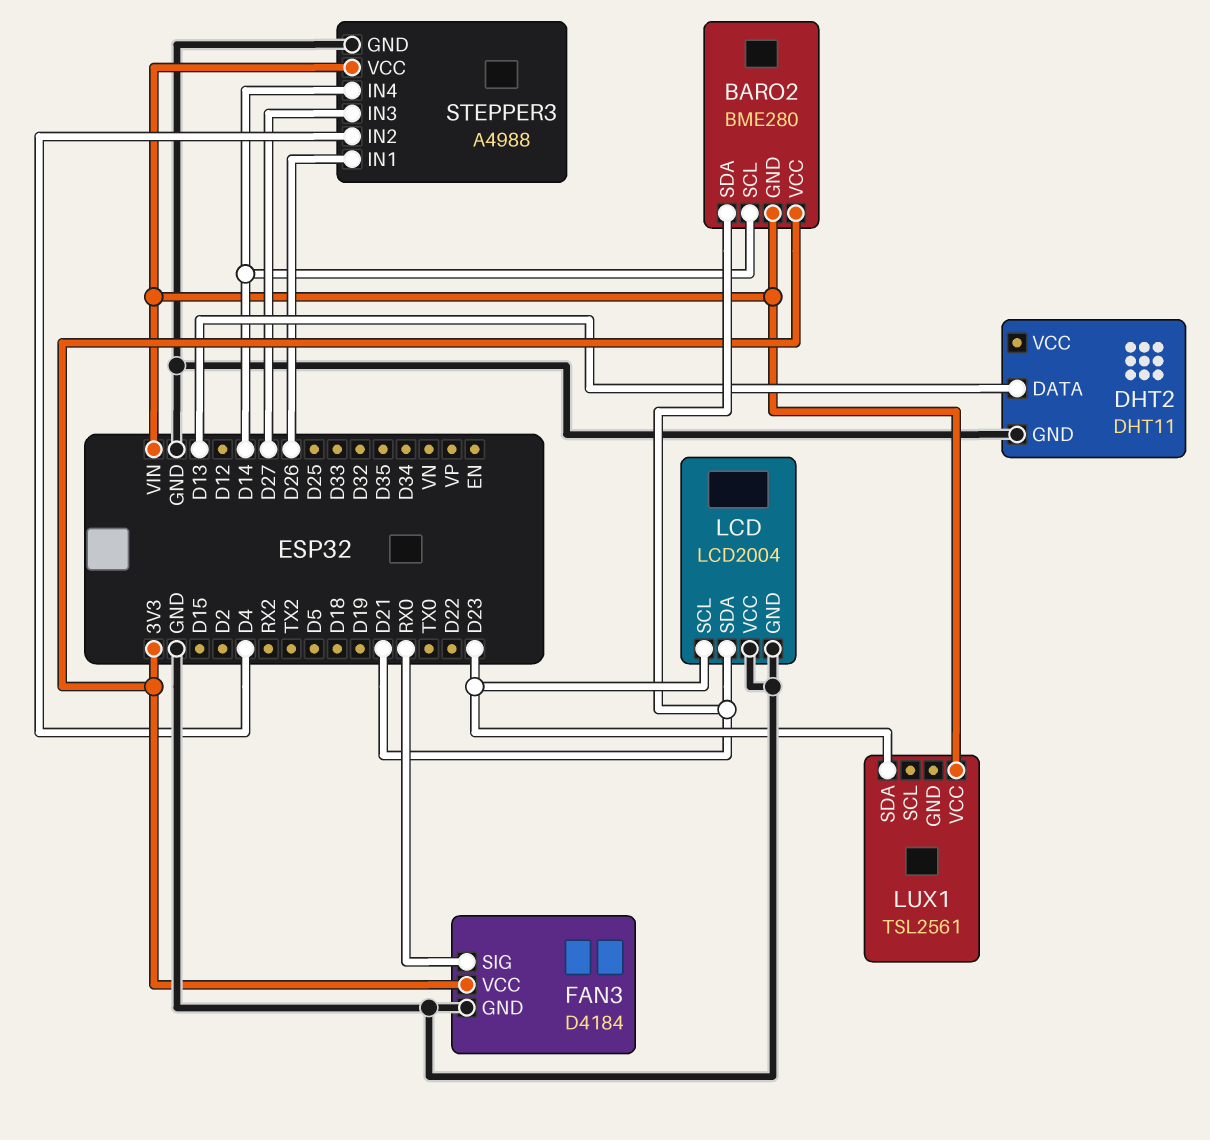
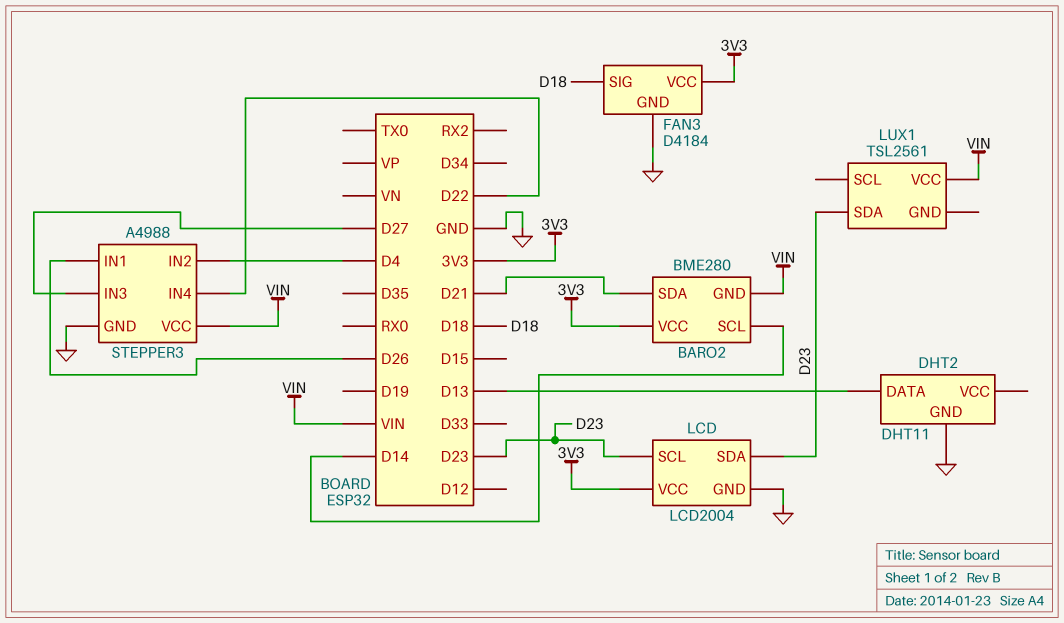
FAN3 pin SIG: RX0 -> D18
LCD pin SDA: D21 -> D23
LCD pin VCC: GND -> 3V3
STEPPER3 pin IN4: D14 -> D22

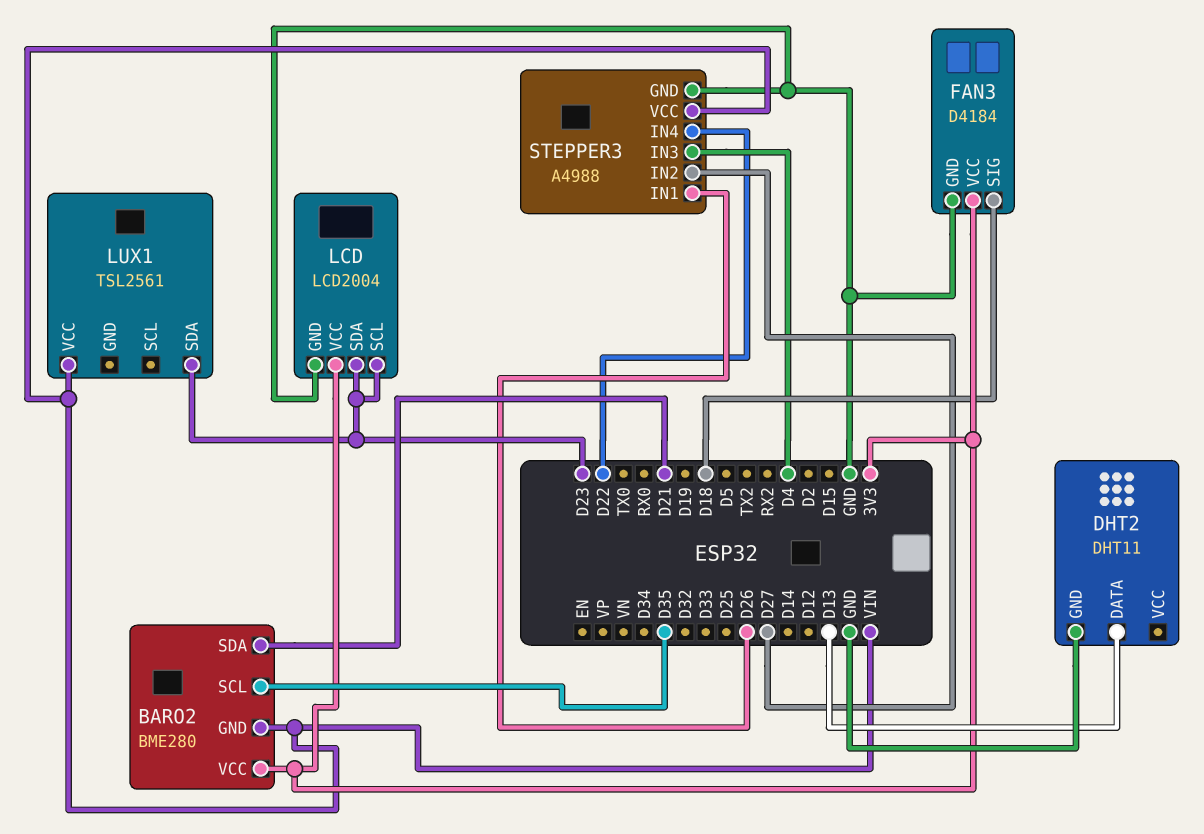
BARO2 pin SCL: D14 -> D35
STEPPER3 pin IN2: D4 -> D27
STEPPER3 pin IN3: D27 -> D4

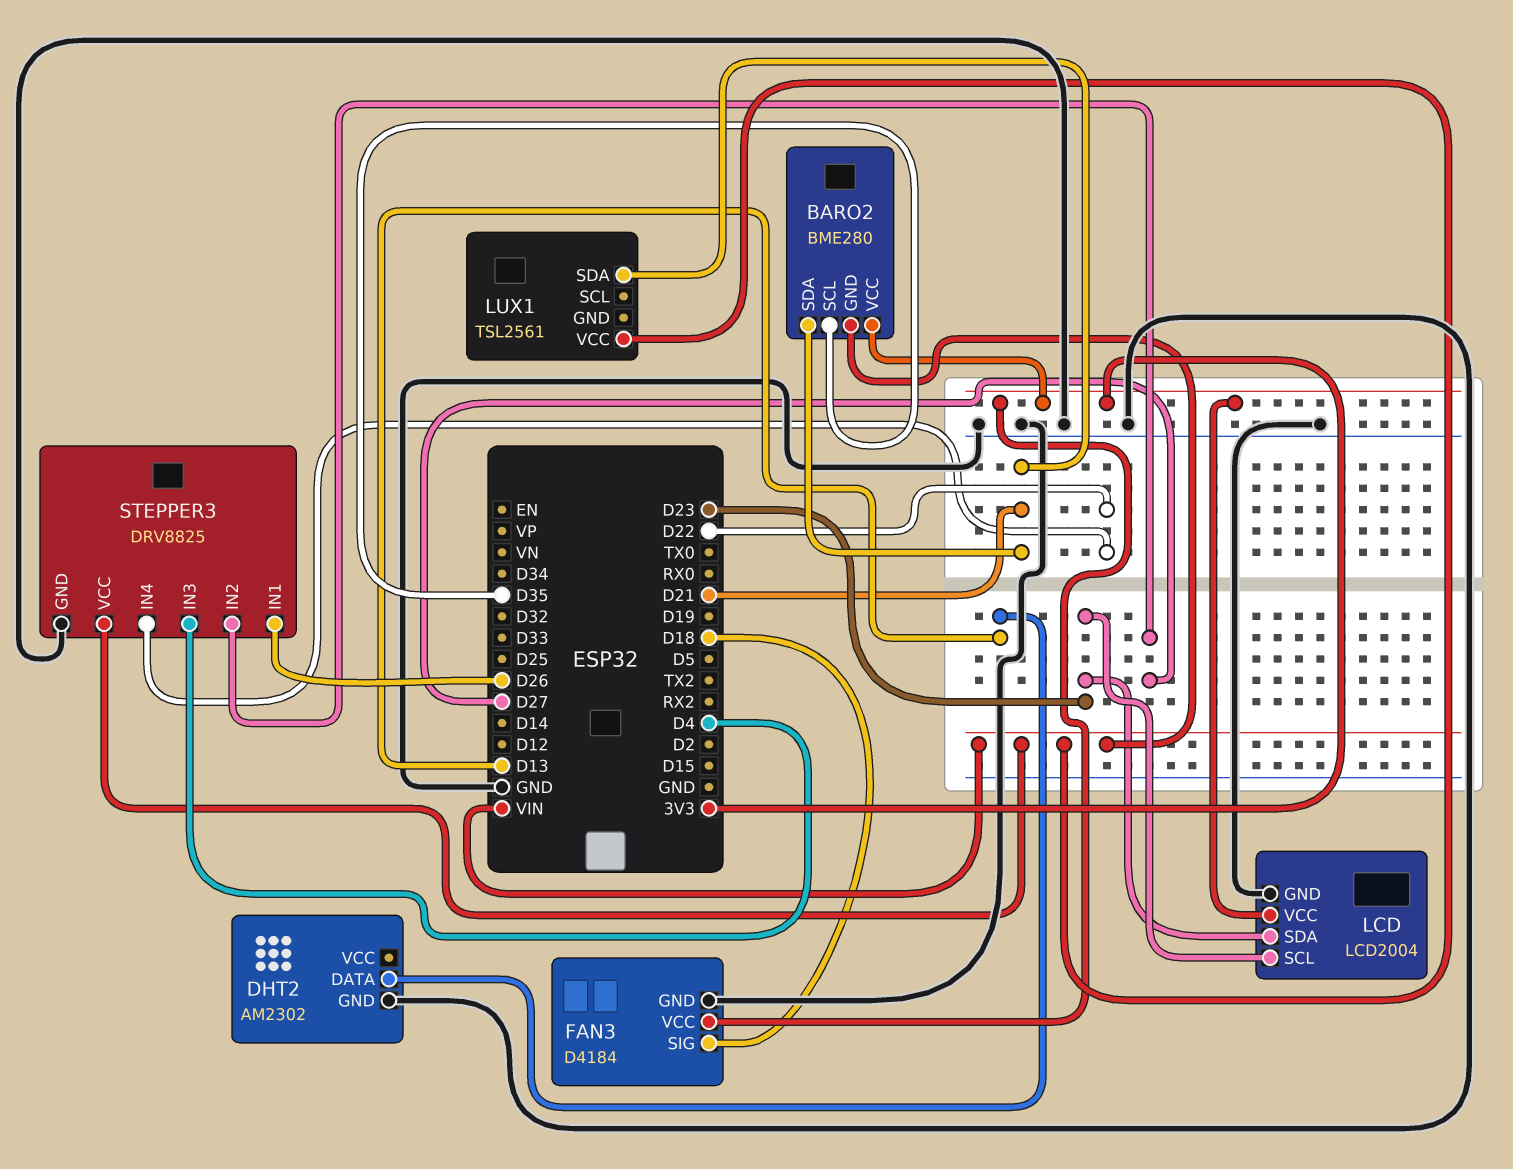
DHT2: DHT11 -> AM2302
LUX1 pin SDA: D23 -> D21
STEPPER3: A4988 -> DRV8825

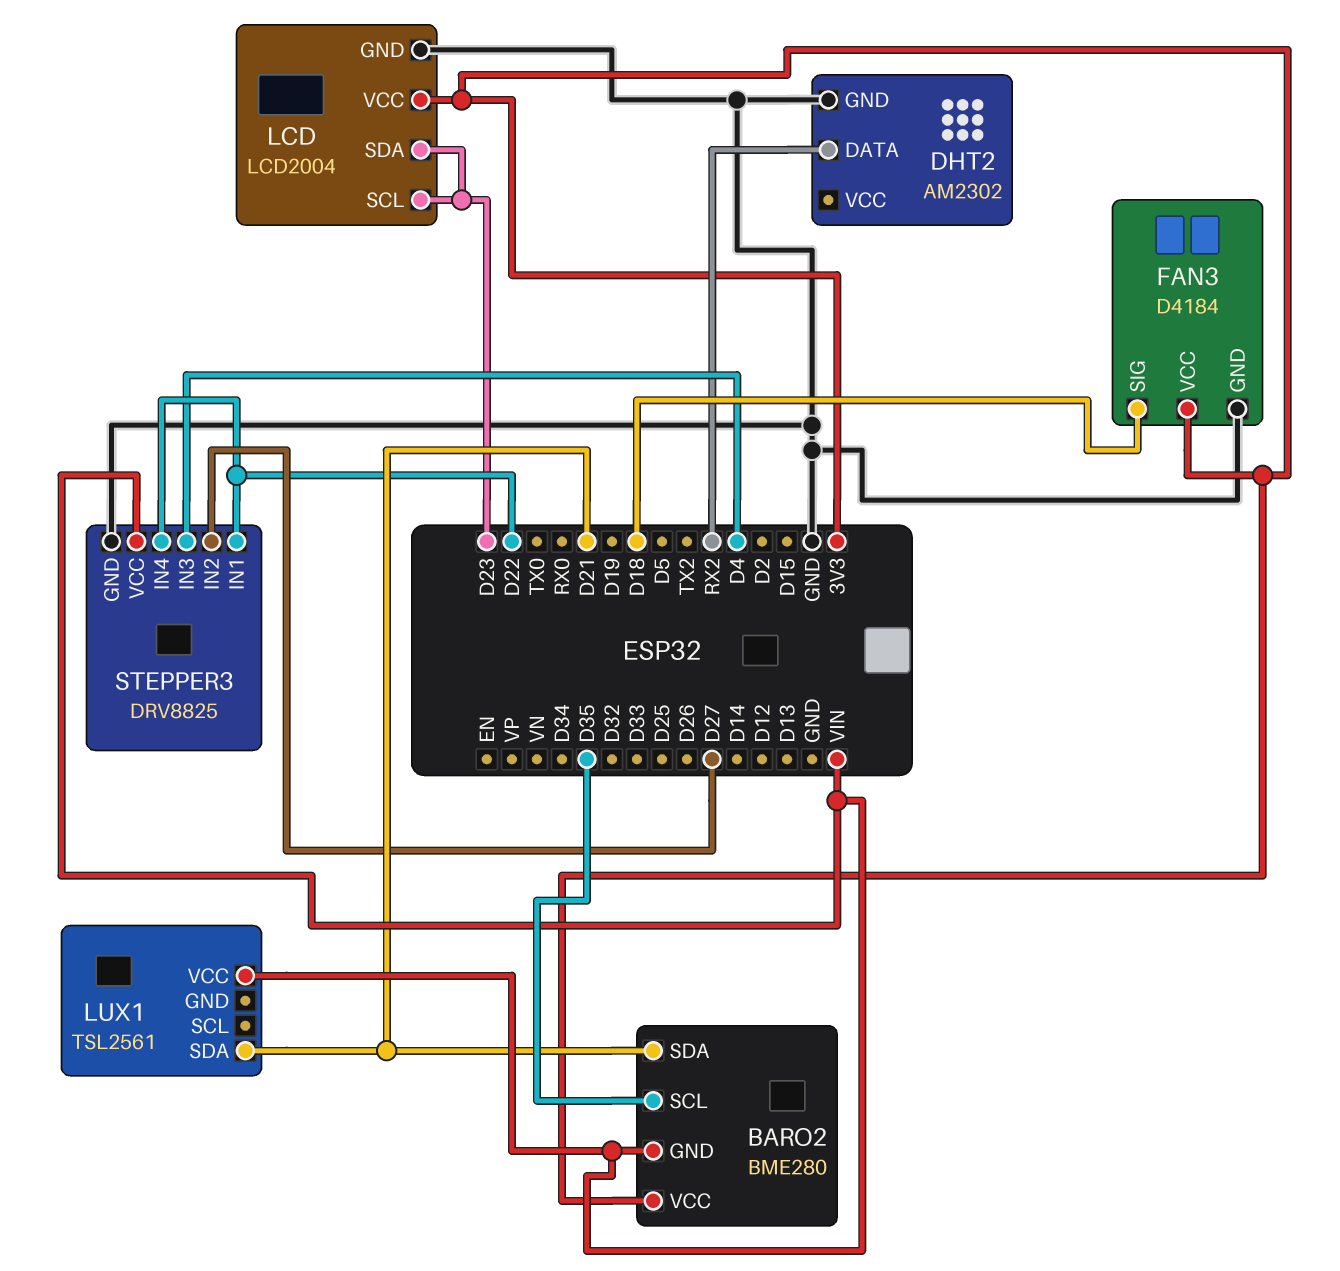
DHT2 pin DATA: D13 -> RX2
STEPPER3 pin IN1: D26 -> D22

